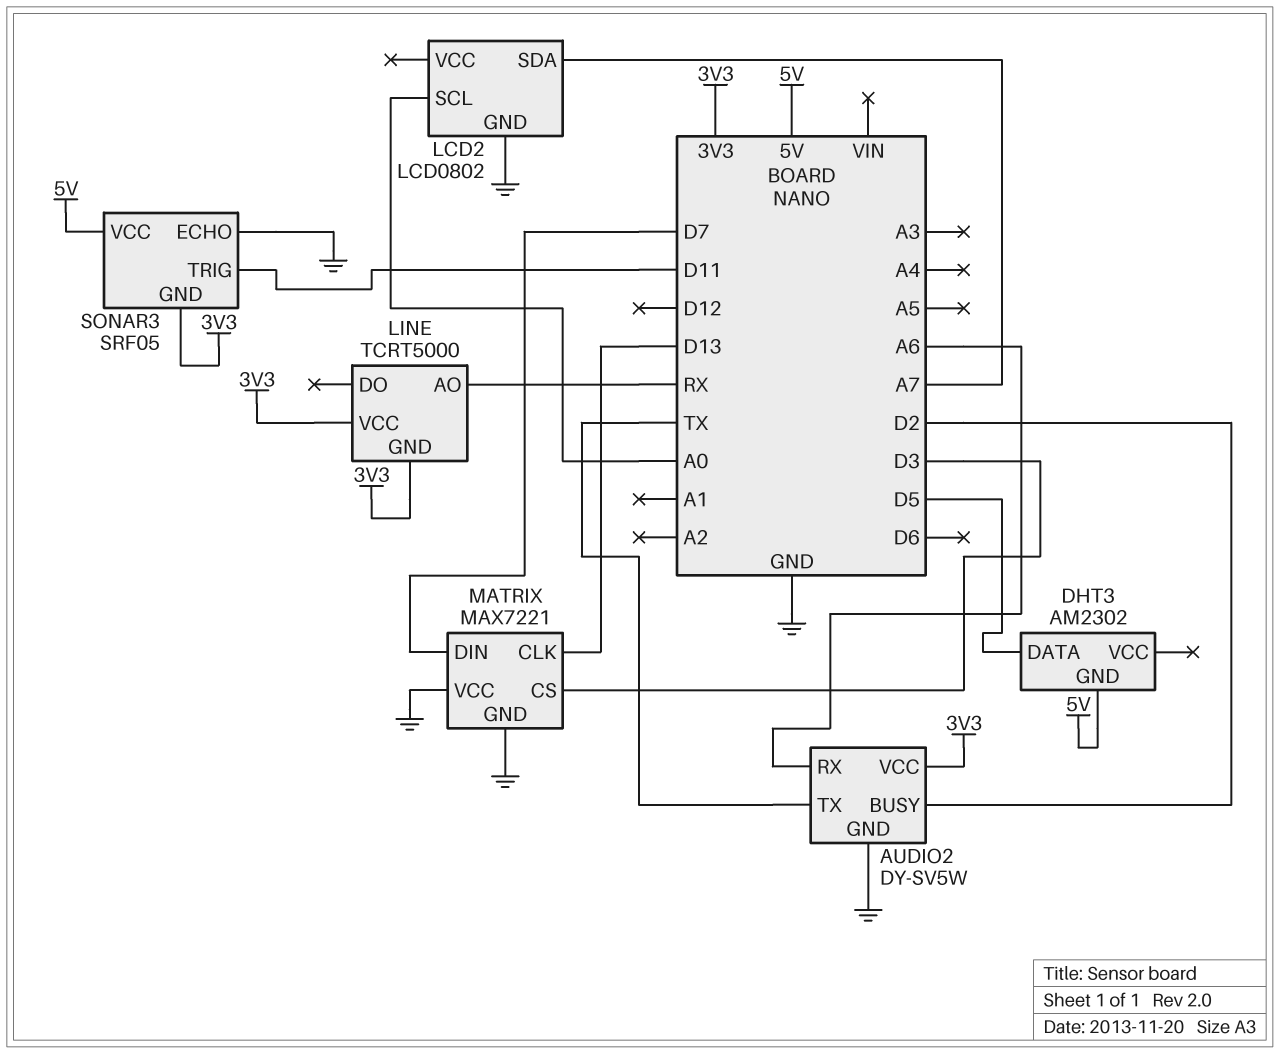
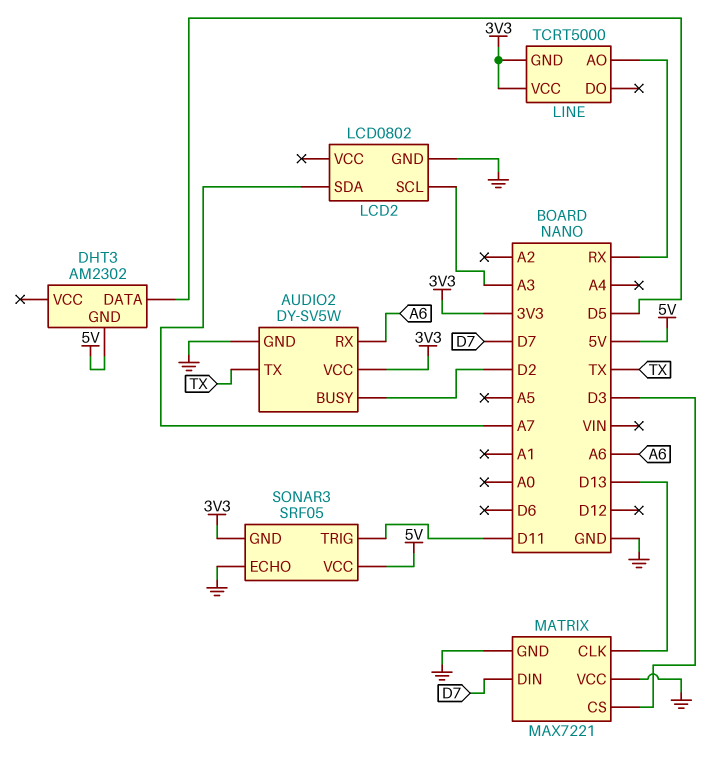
LCD2 pin SCL: A0 -> A3

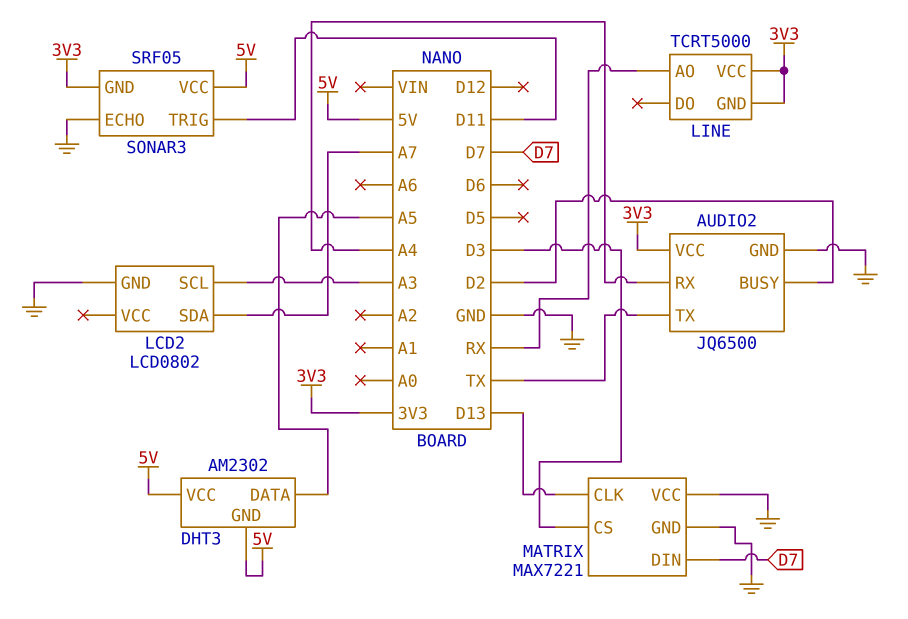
AUDIO2: DY-SV5W -> JQ6500
AUDIO2 pin RX: A6 -> A4
DHT3 pin DATA: D5 -> A5
DHT3 pin VCC: none -> 5V

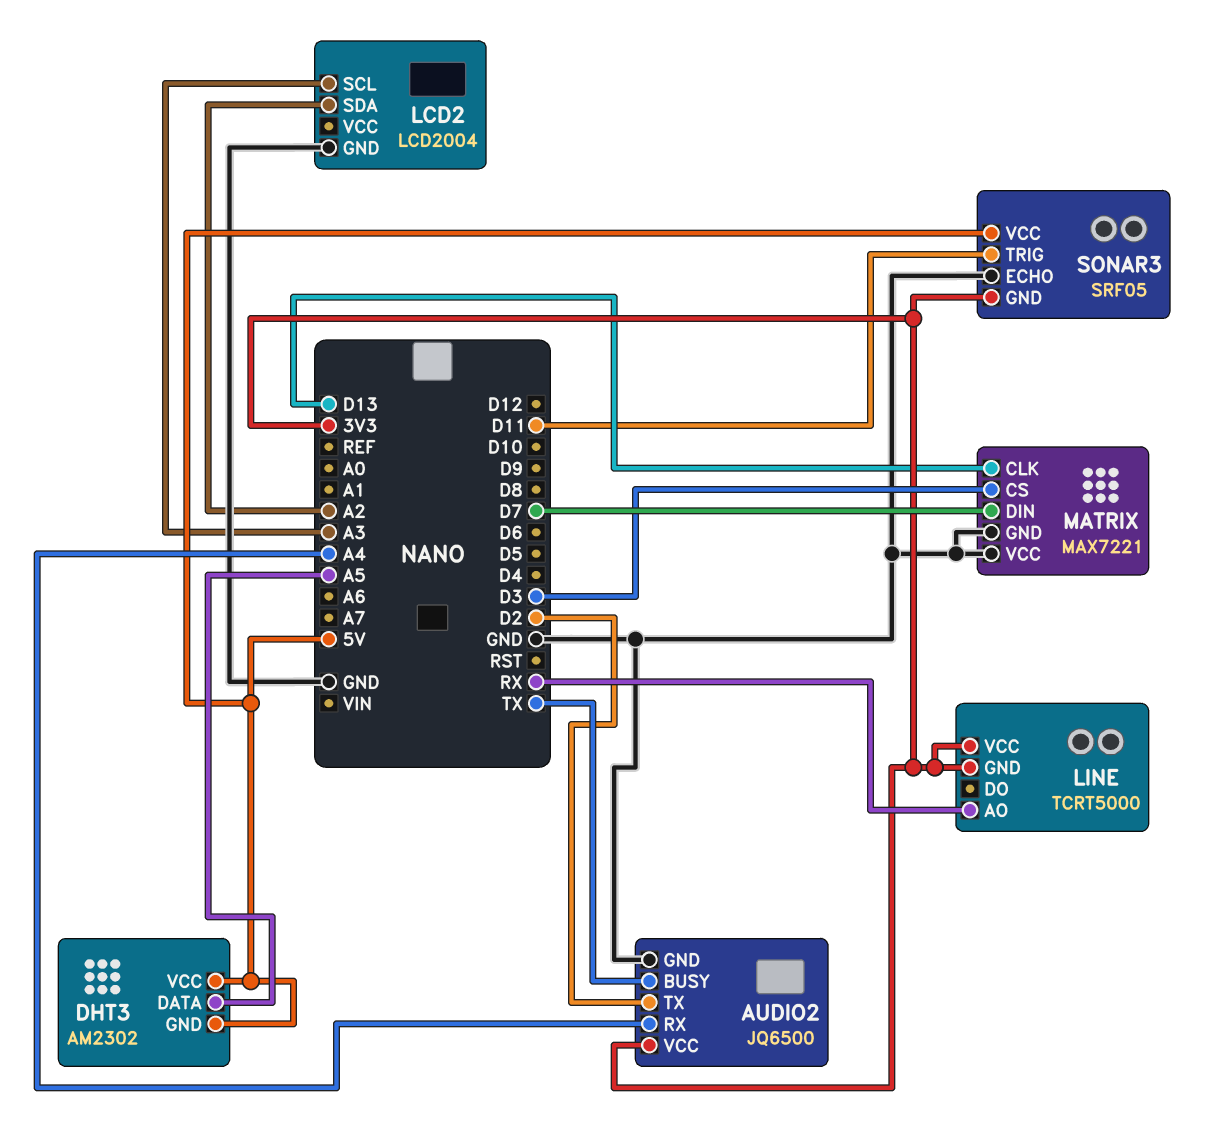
AUDIO2 pin BUSY: D2 -> TX
AUDIO2 pin TX: TX -> D2
LCD2: LCD0802 -> LCD2004
LCD2 pin SDA: A7 -> A2

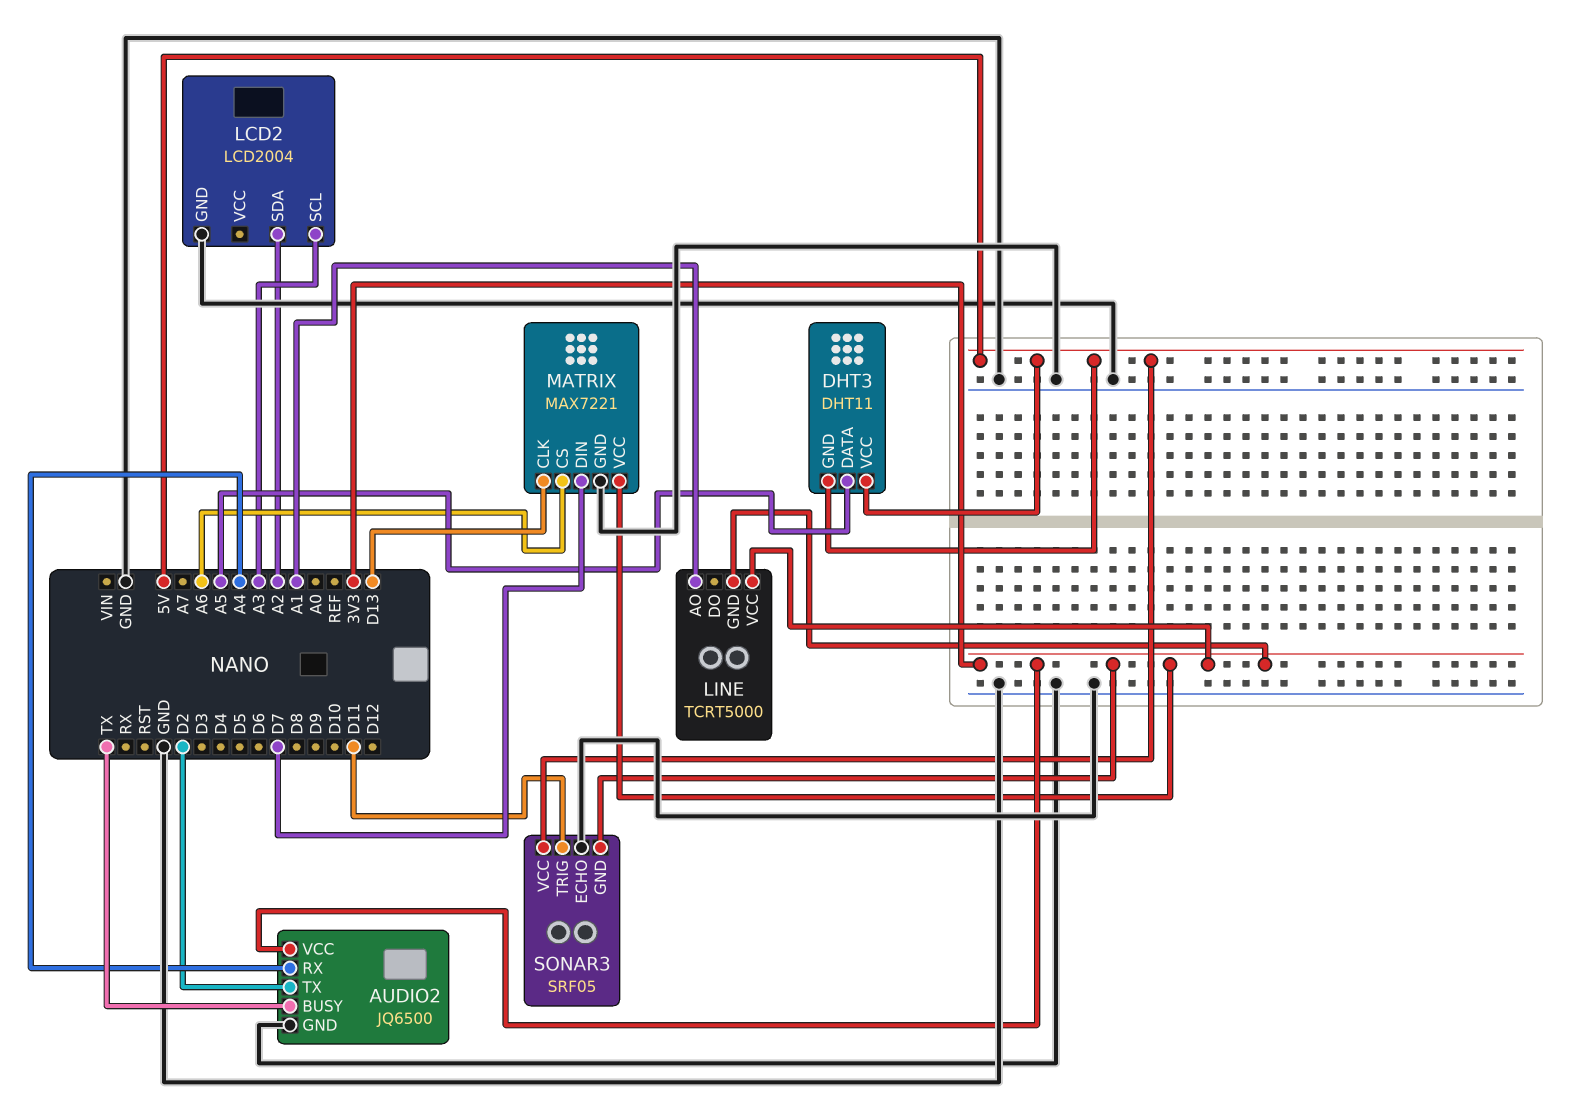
DHT3: AM2302 -> DHT11
LINE pin AO: RX -> A1
MATRIX pin CS: D3 -> A6
MATRIX pin VCC: GND -> 3V3

